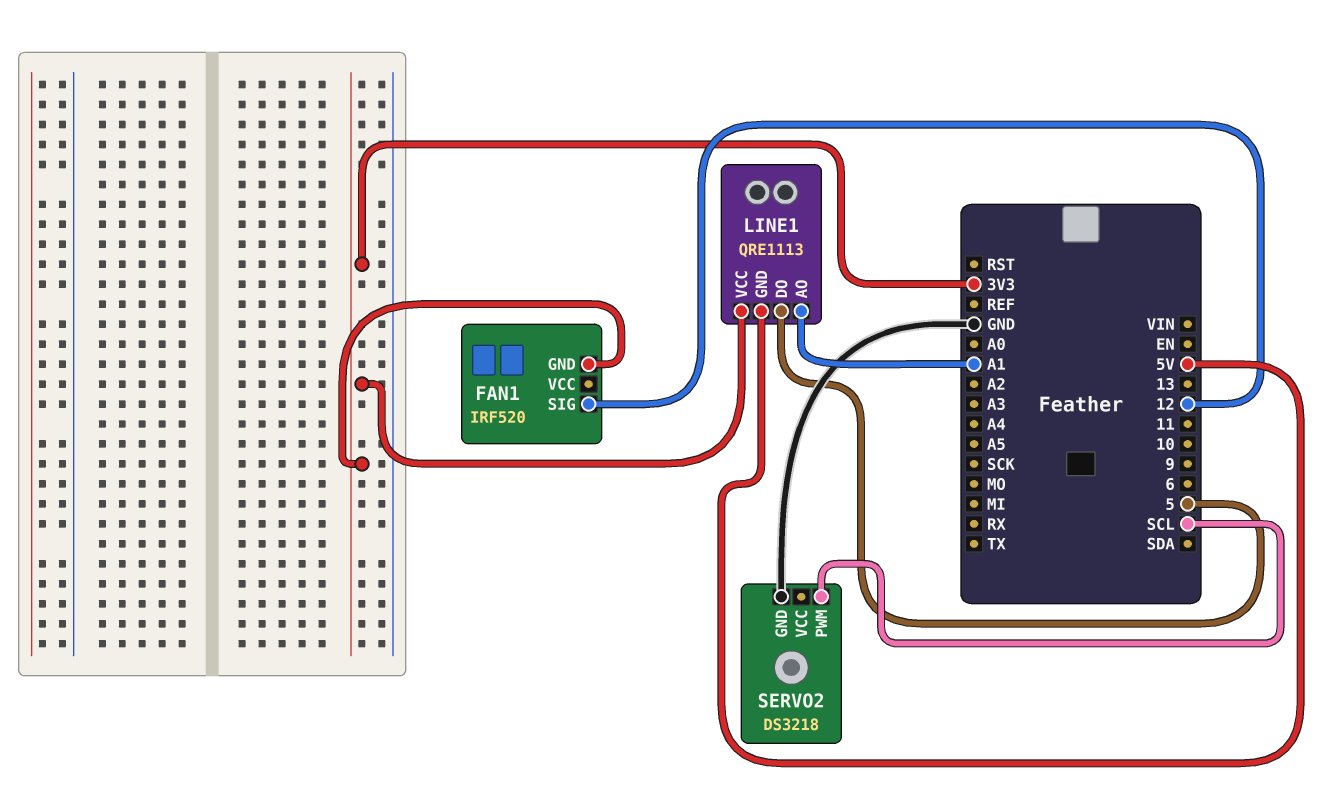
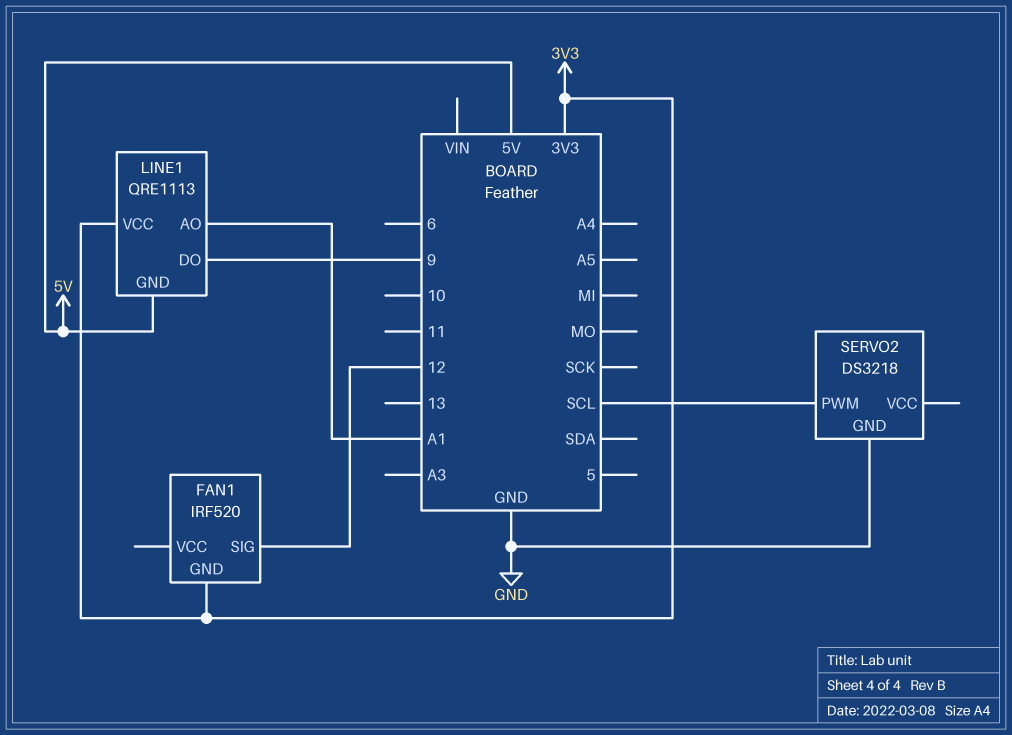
LINE1 pin DO: 5 -> 9

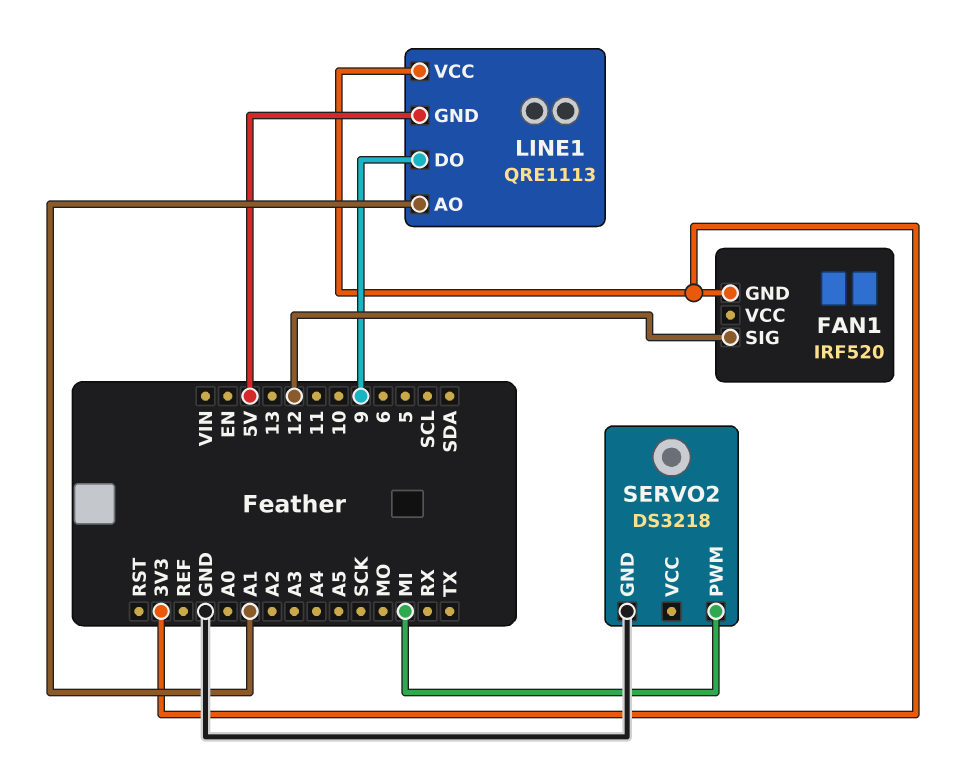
SERVO2 pin PWM: SCL -> MI

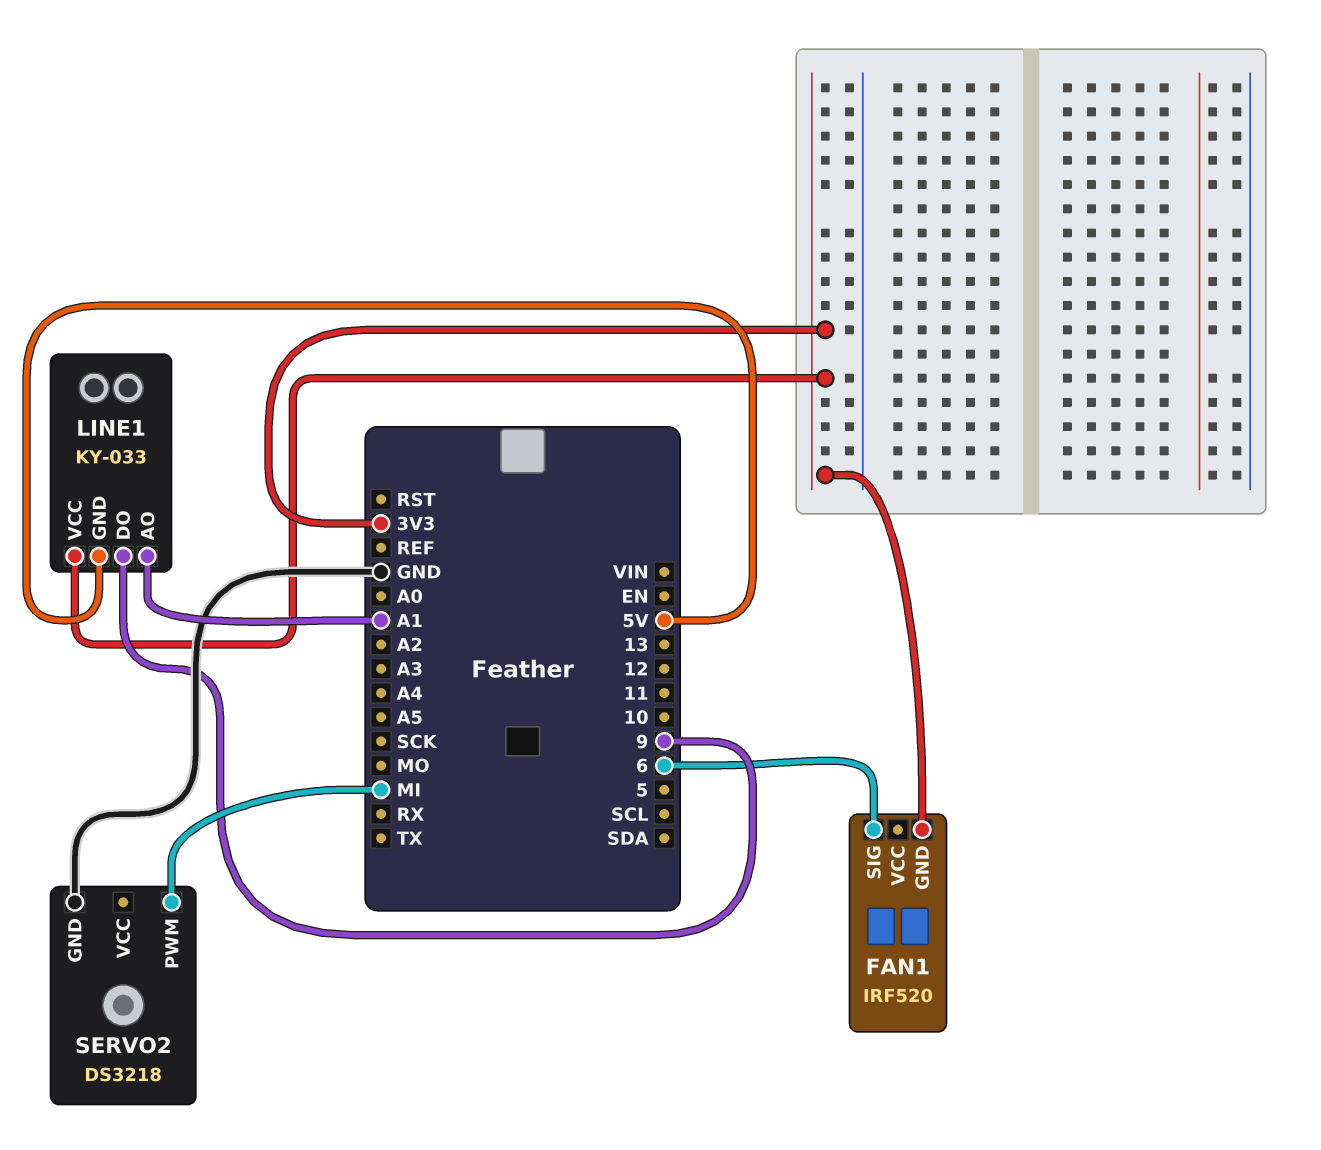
FAN1 pin SIG: 12 -> 6
LINE1: QRE1113 -> KY-033

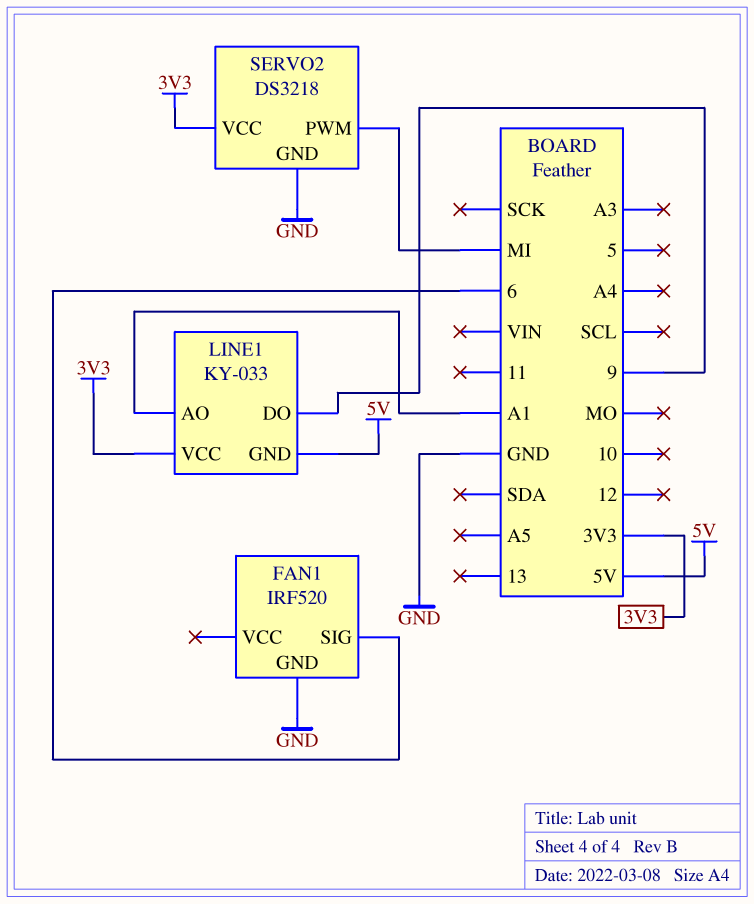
FAN1 pin GND: 3V3 -> GND
SERVO2 pin VCC: none -> 3V3

